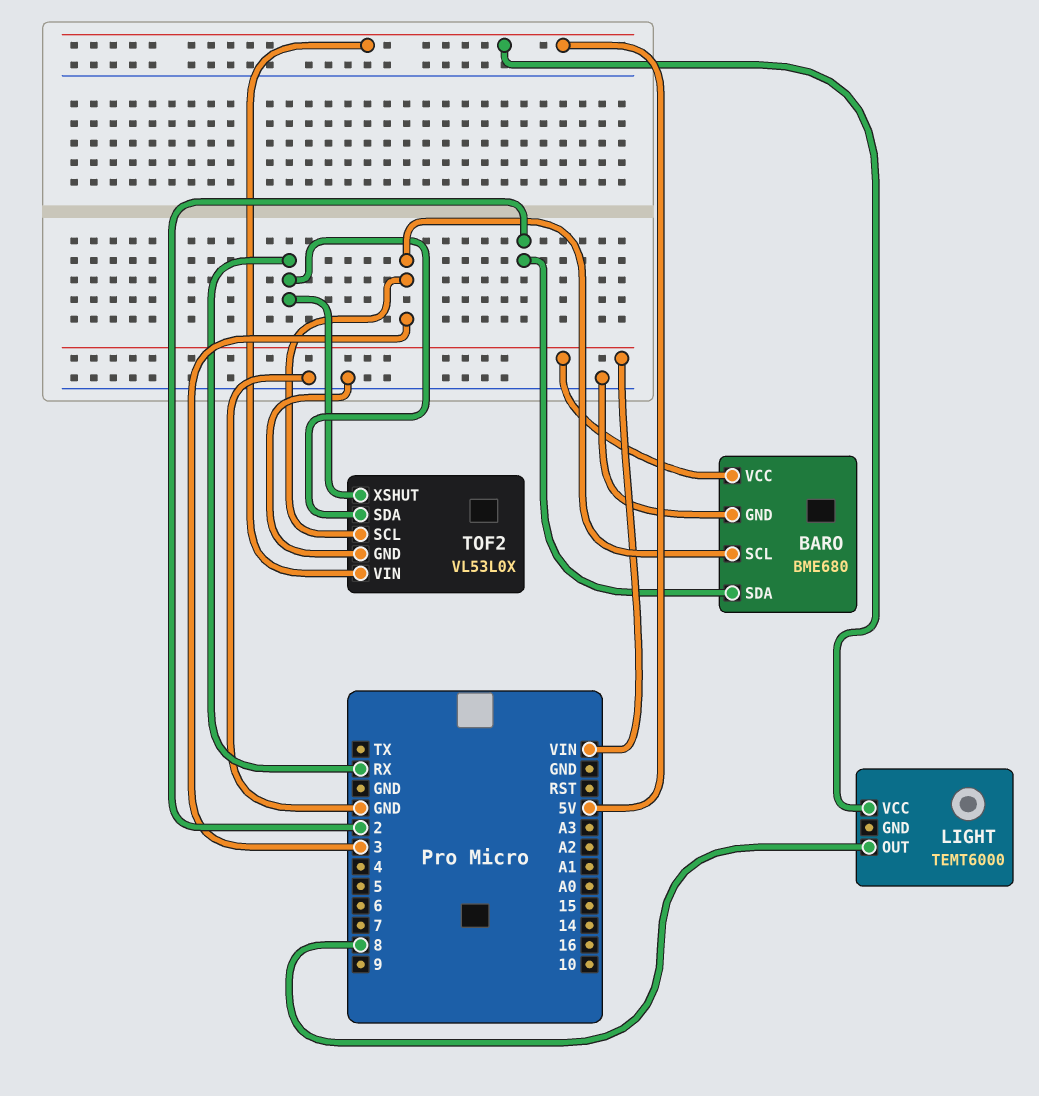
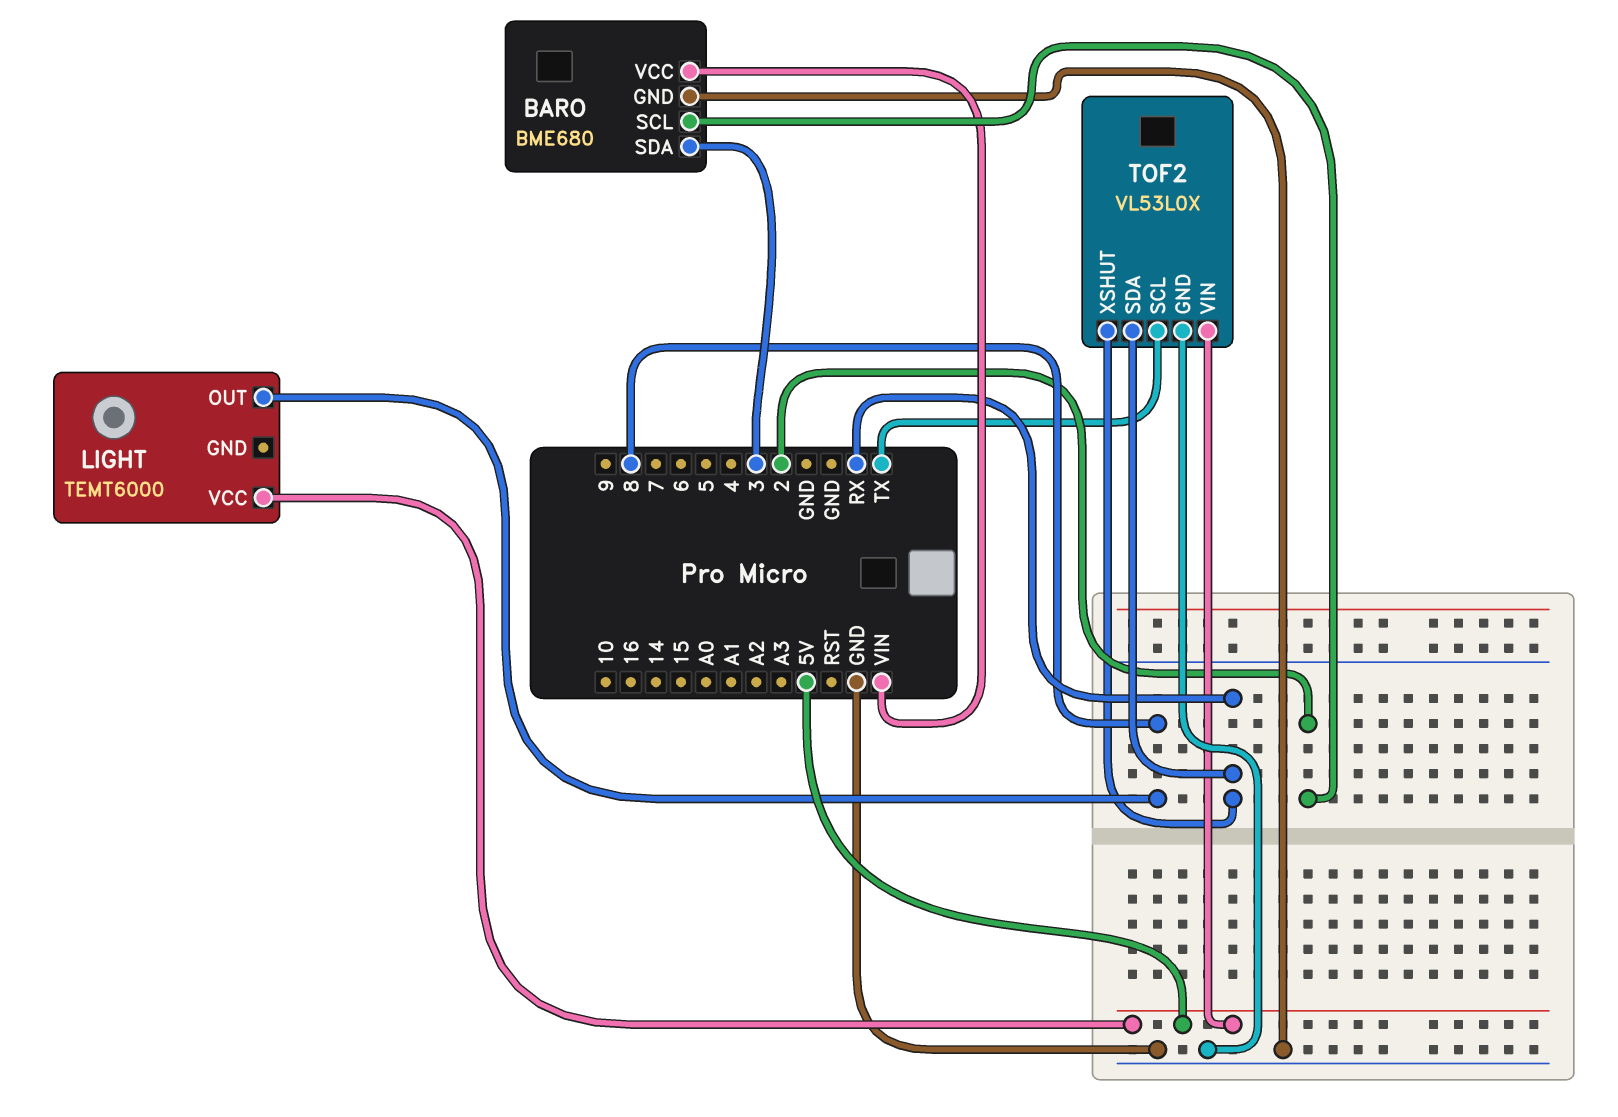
BARO pin SCL: 3 -> 2
BARO pin SDA: 2 -> 3
TOF2 pin SCL: 3 -> TX

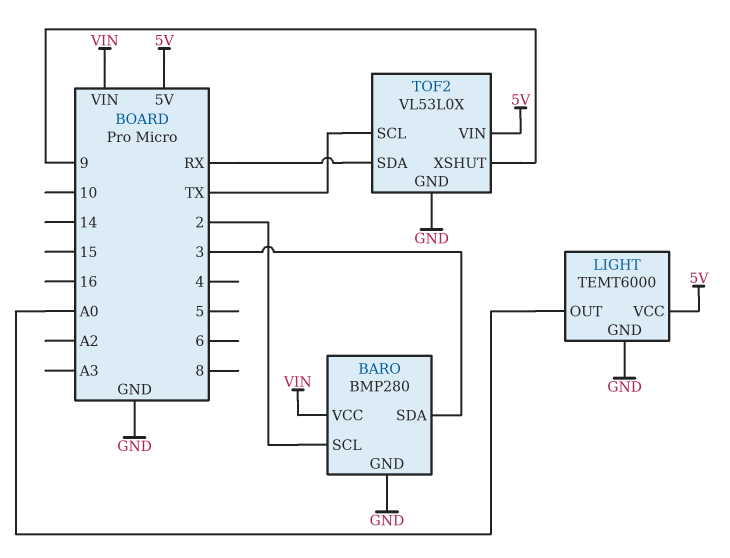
BARO: BME680 -> BMP280
LIGHT pin GND: none -> GND
LIGHT pin OUT: 8 -> A0
TOF2 pin XSHUT: RX -> 9

